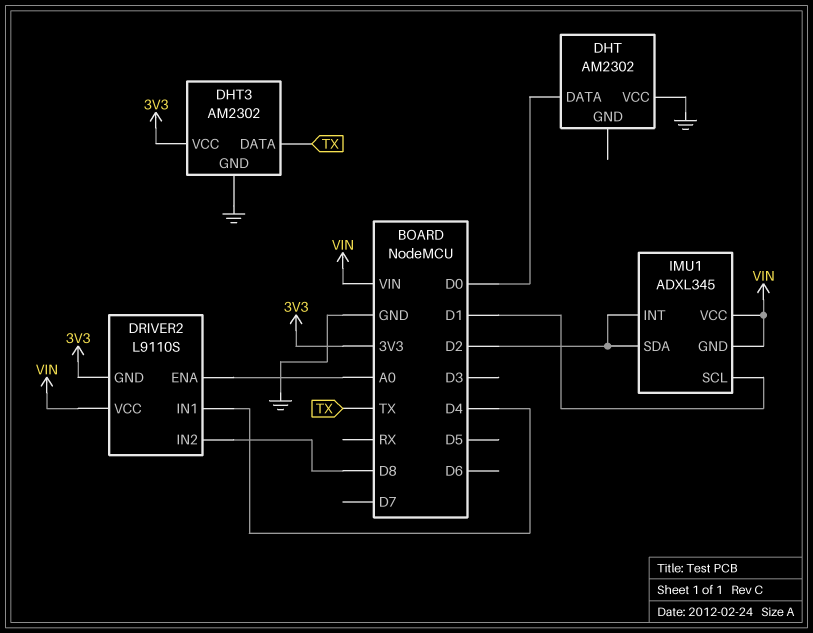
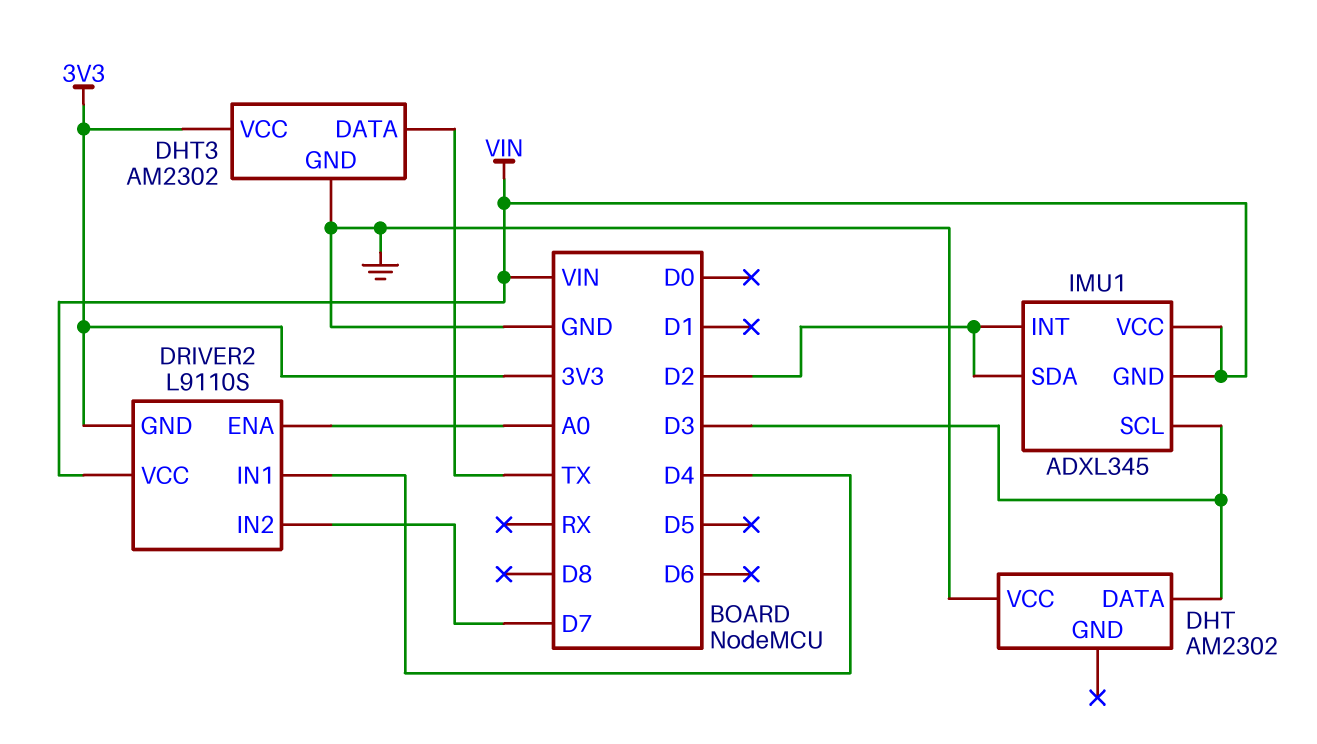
DHT pin DATA: D0 -> D3
DRIVER2 pin IN2: D8 -> D7
IMU1 pin SCL: D1 -> D3

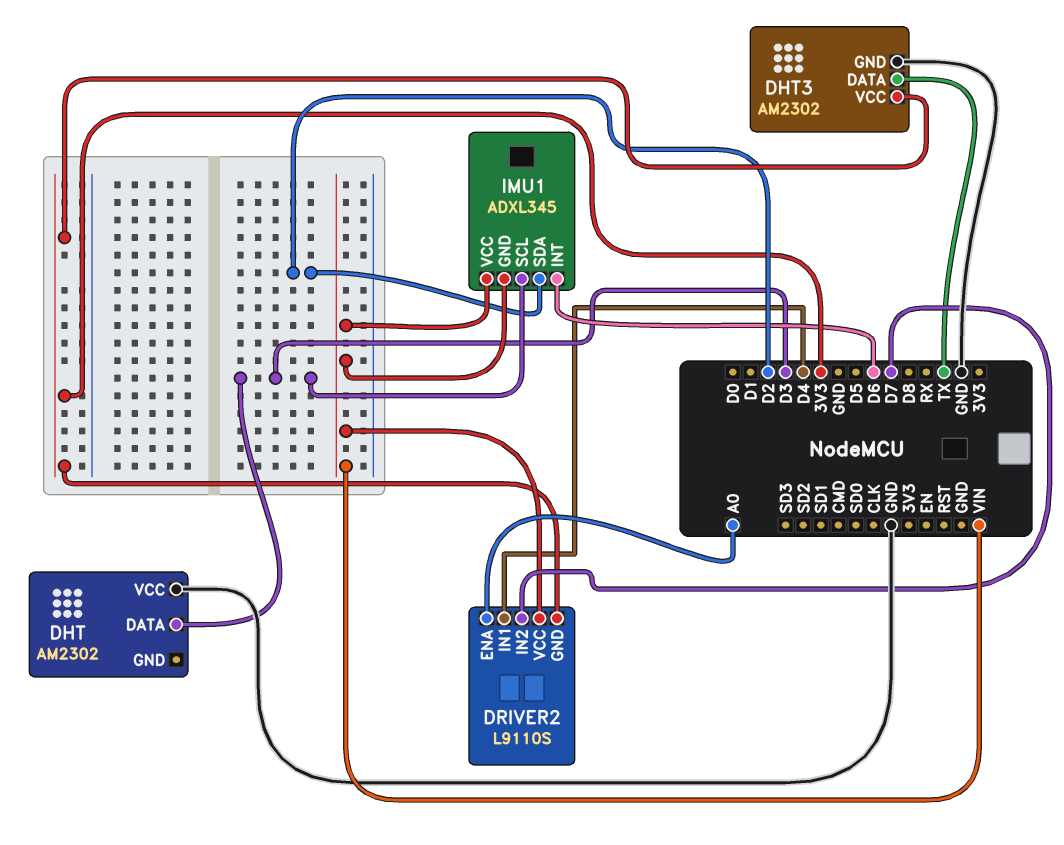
IMU1 pin INT: D2 -> D6

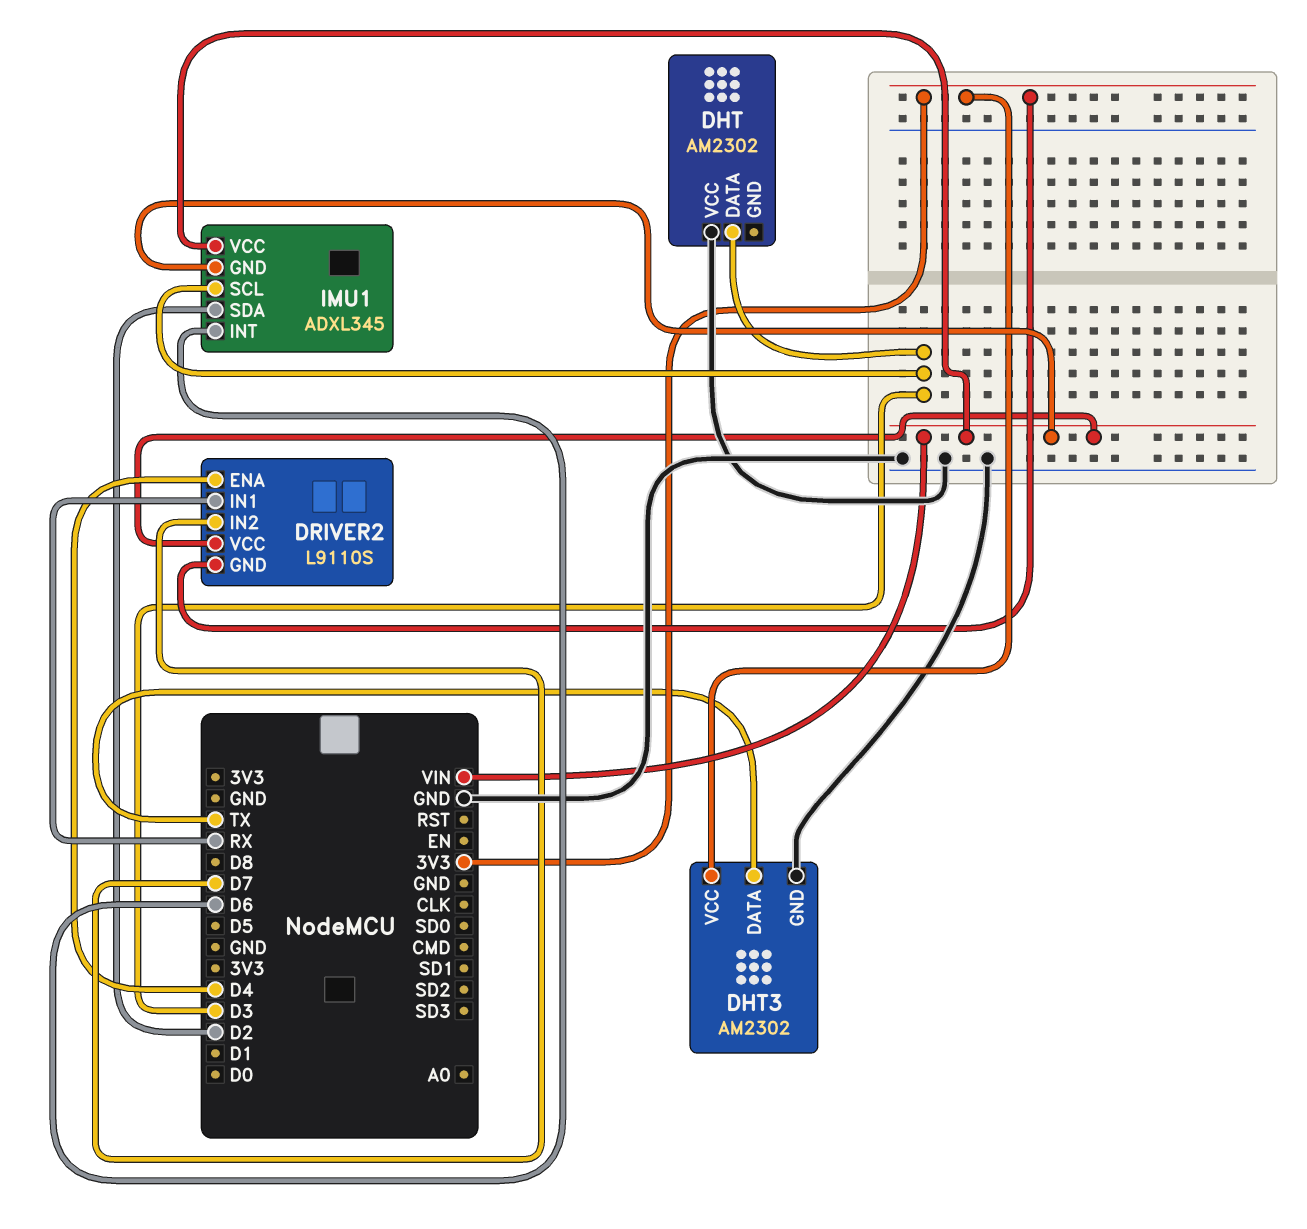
DRIVER2 pin ENA: A0 -> D4
DRIVER2 pin IN1: D4 -> RX

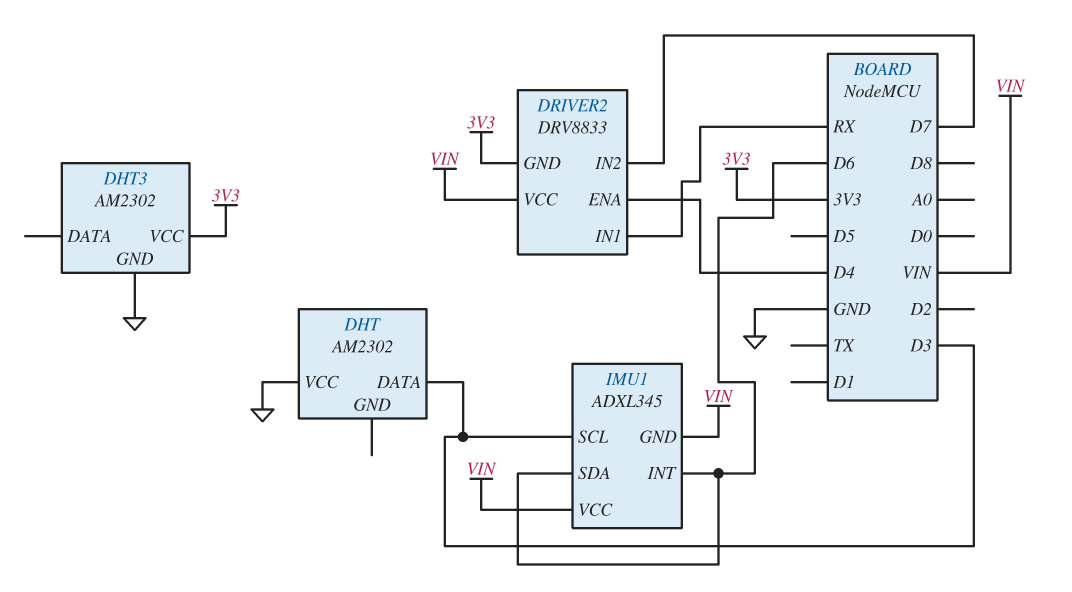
DHT3 pin DATA: TX -> none
DRIVER2: L9110S -> DRV8833
IMU1 pin SDA: D2 -> D6

